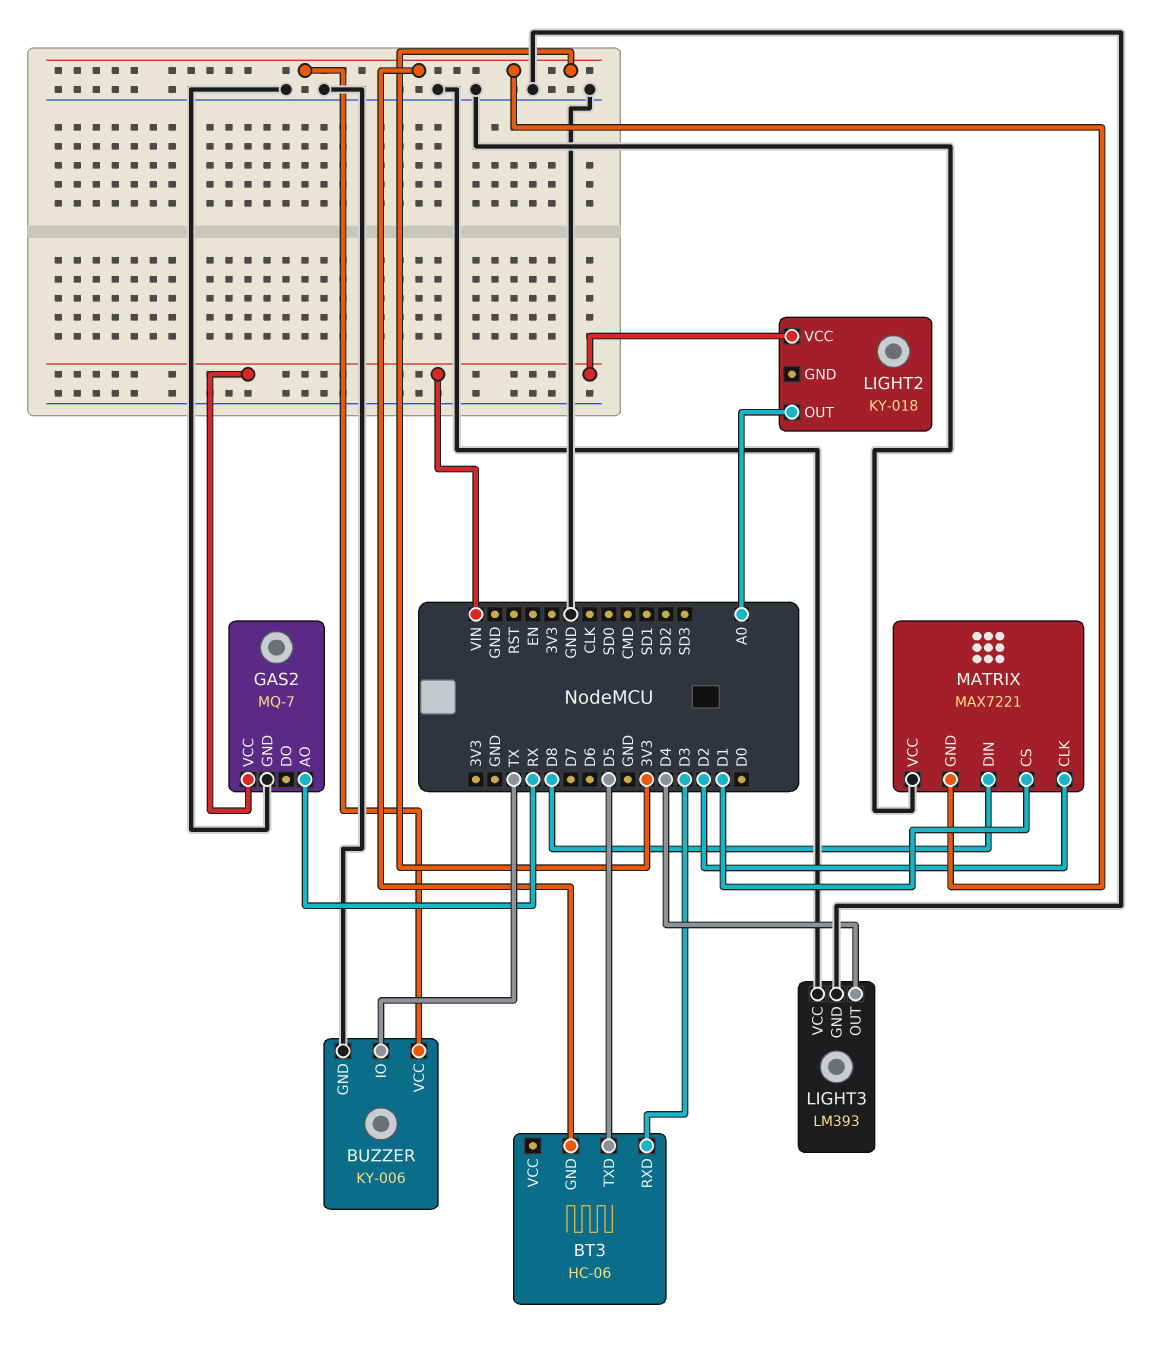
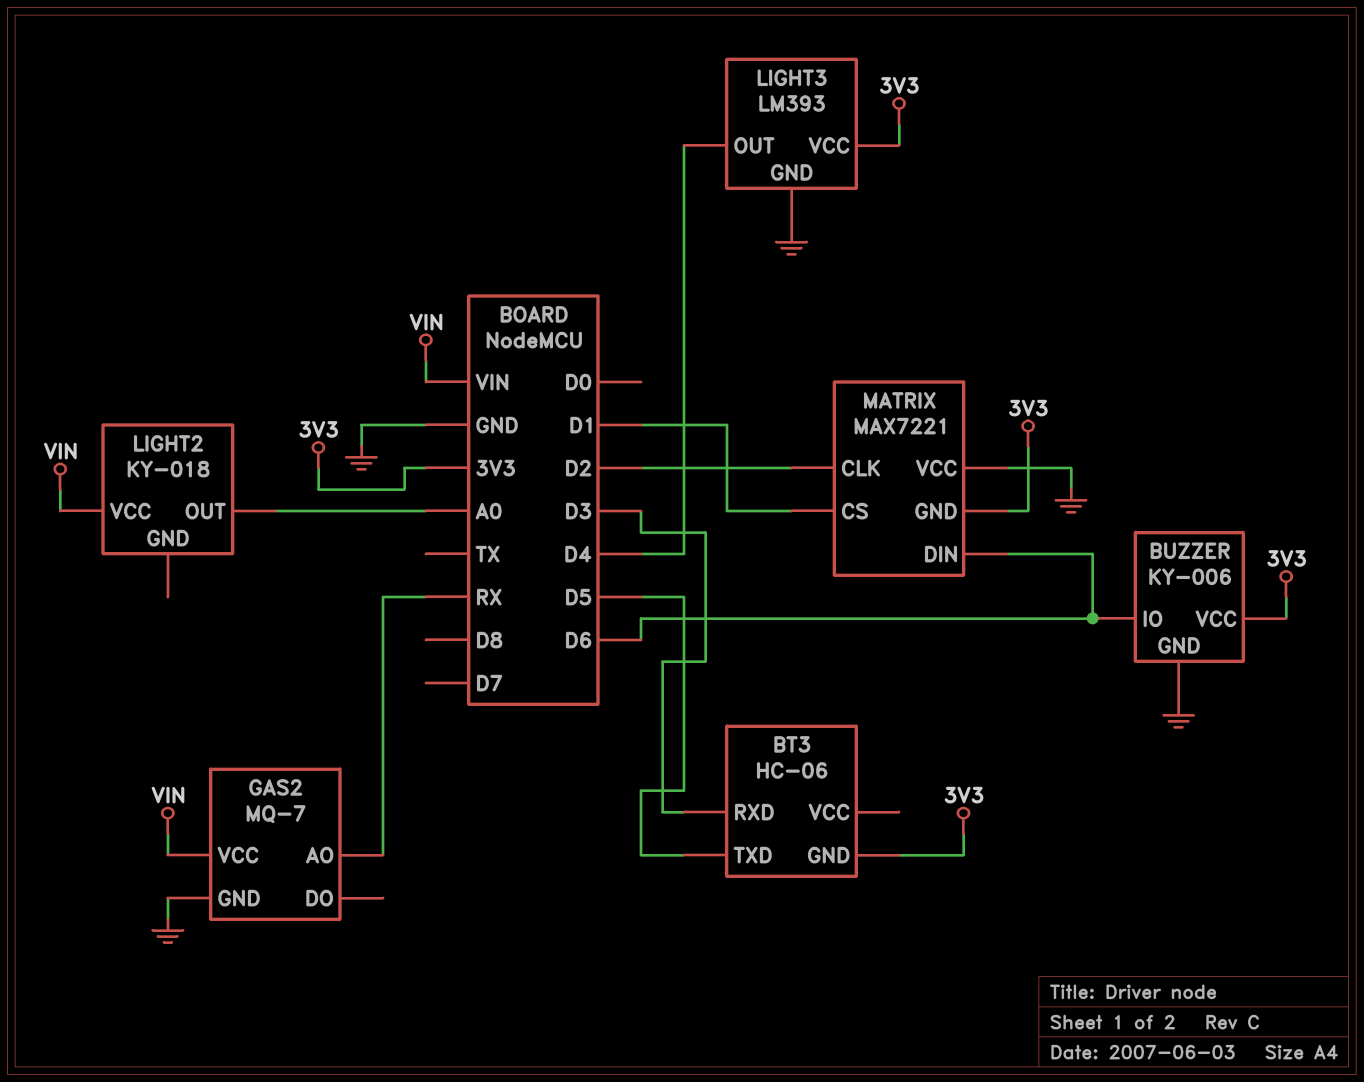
BUZZER pin IO: TX -> D6
LIGHT3 pin VCC: GND -> 3V3
MATRIX pin DIN: D8 -> D6

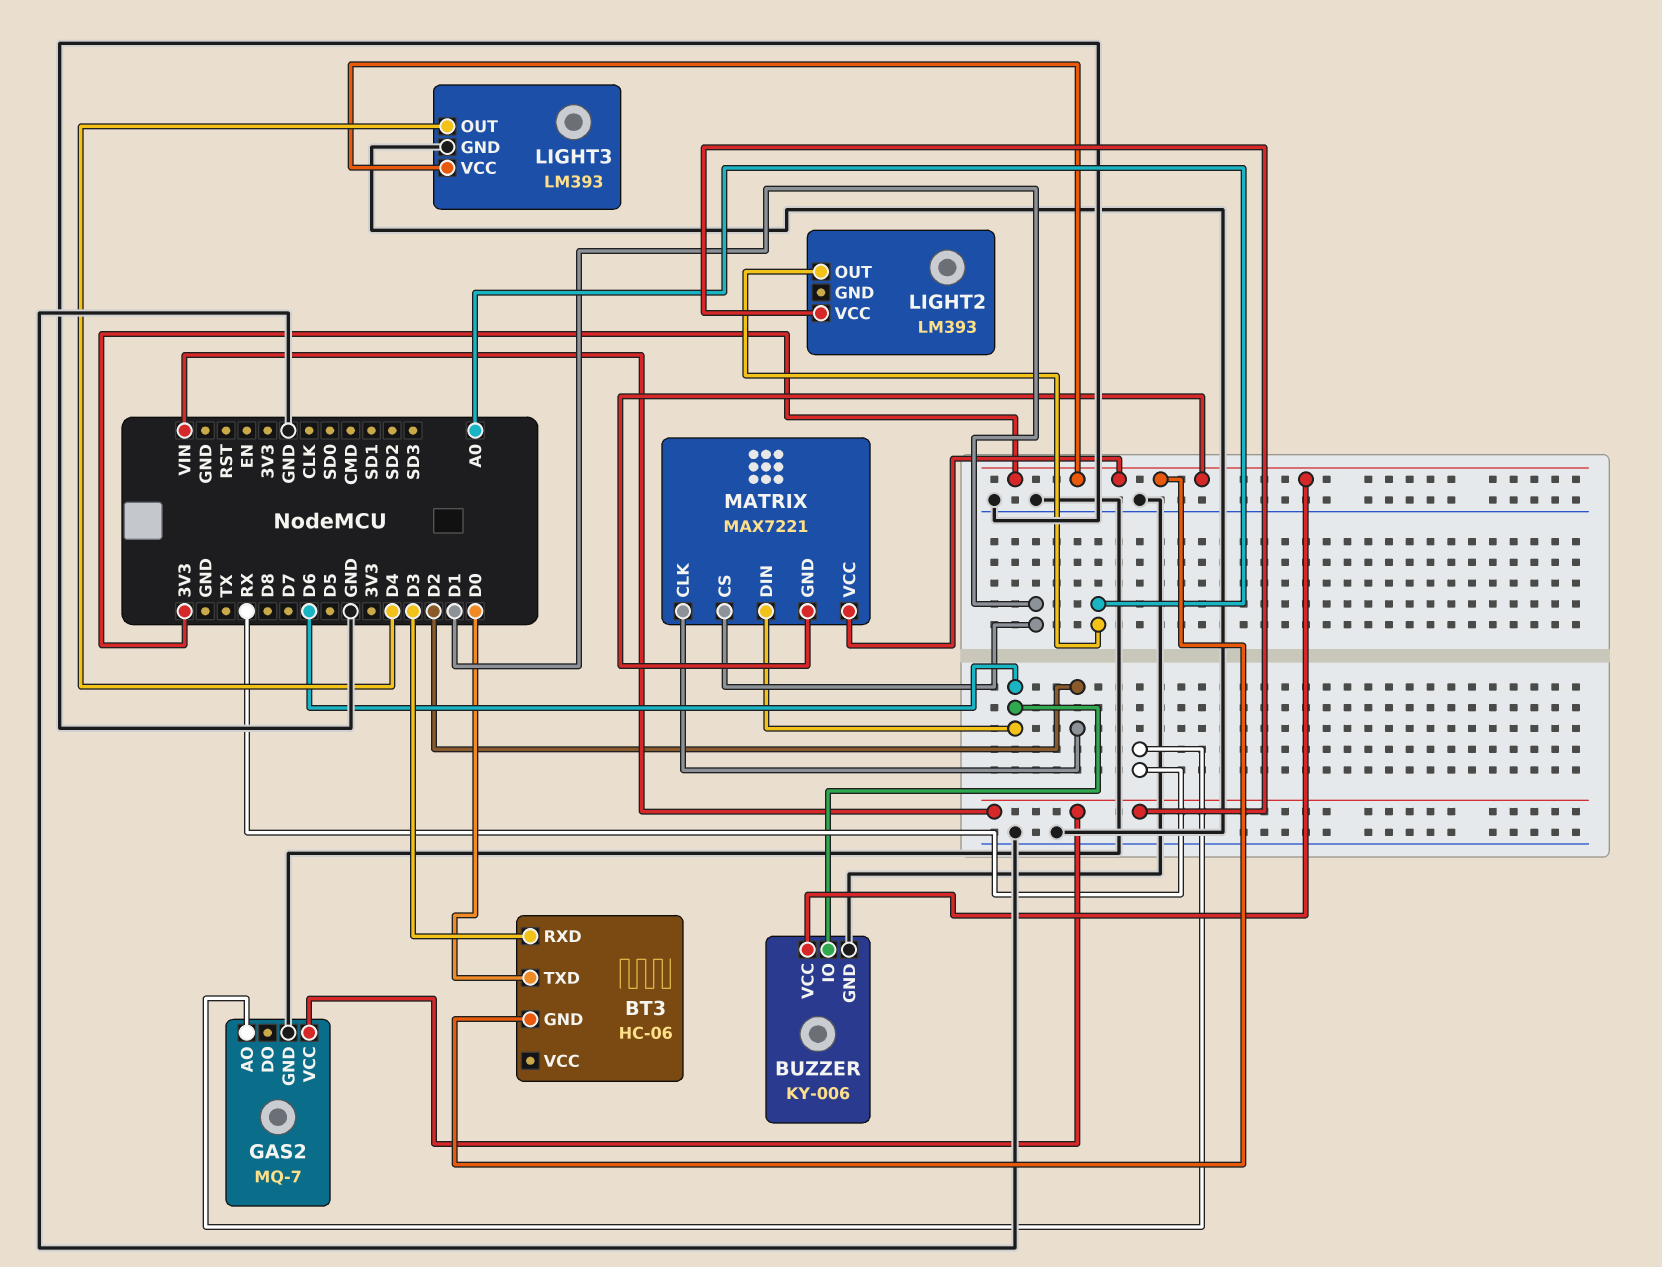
BT3 pin TXD: D5 -> D0
LIGHT2: KY-018 -> LM393
MATRIX pin VCC: GND -> 3V3

